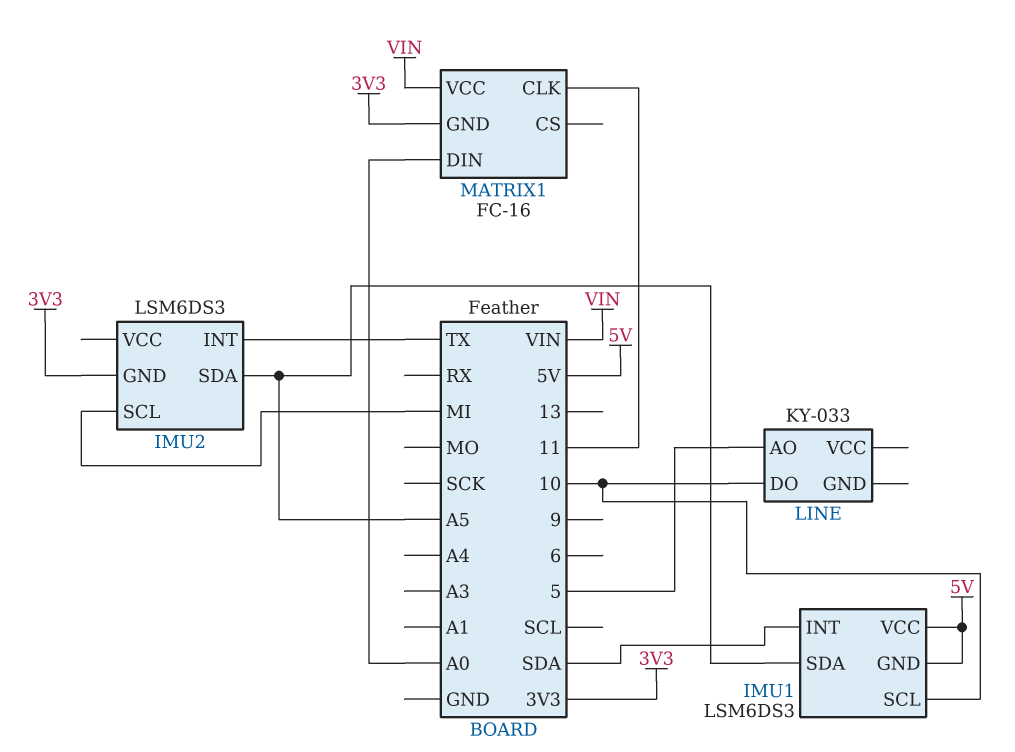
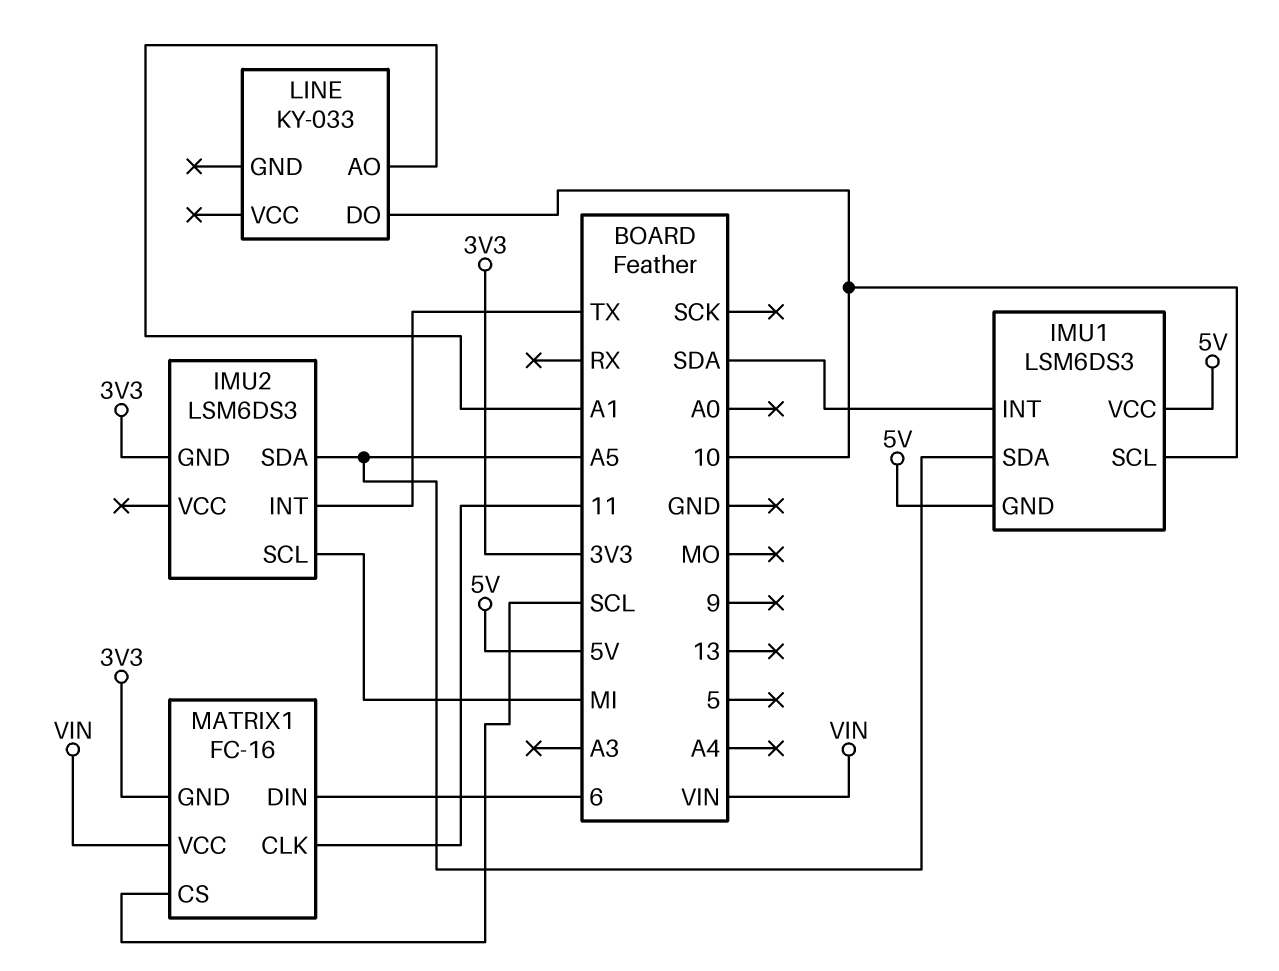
LINE pin AO: 5 -> A1
MATRIX1 pin CS: none -> SCL
MATRIX1 pin DIN: A0 -> 6

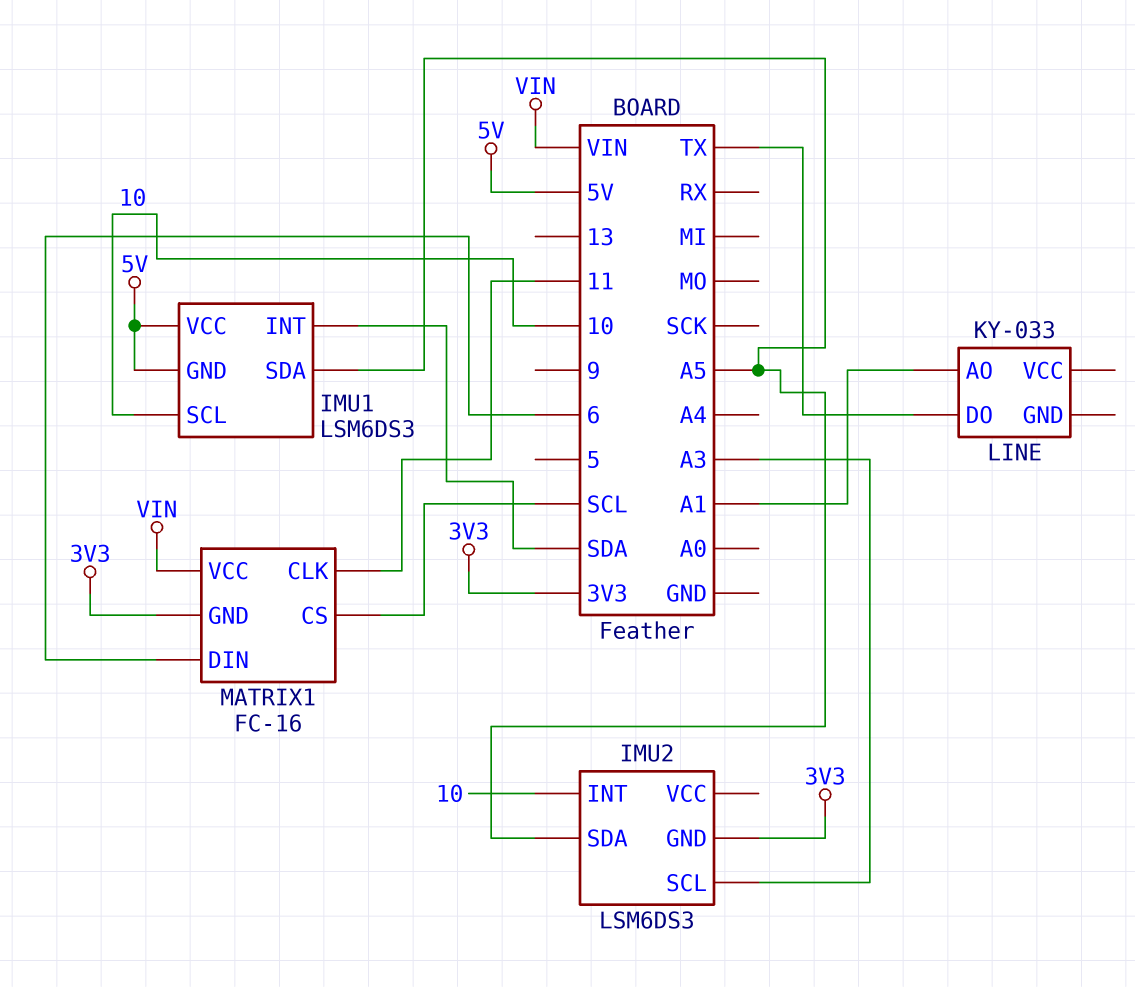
IMU2 pin INT: TX -> 10
IMU2 pin SCL: MI -> A3
LINE pin DO: 10 -> TX

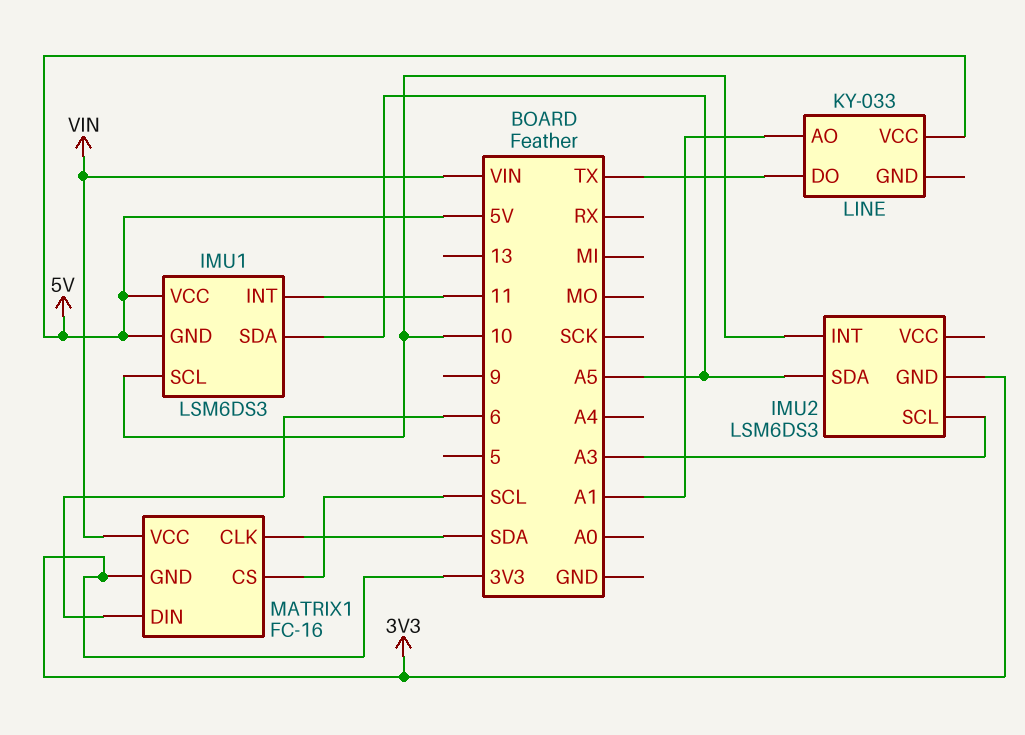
IMU1 pin INT: SDA -> 11
LINE pin VCC: none -> 5V
MATRIX1 pin CLK: 11 -> SDA

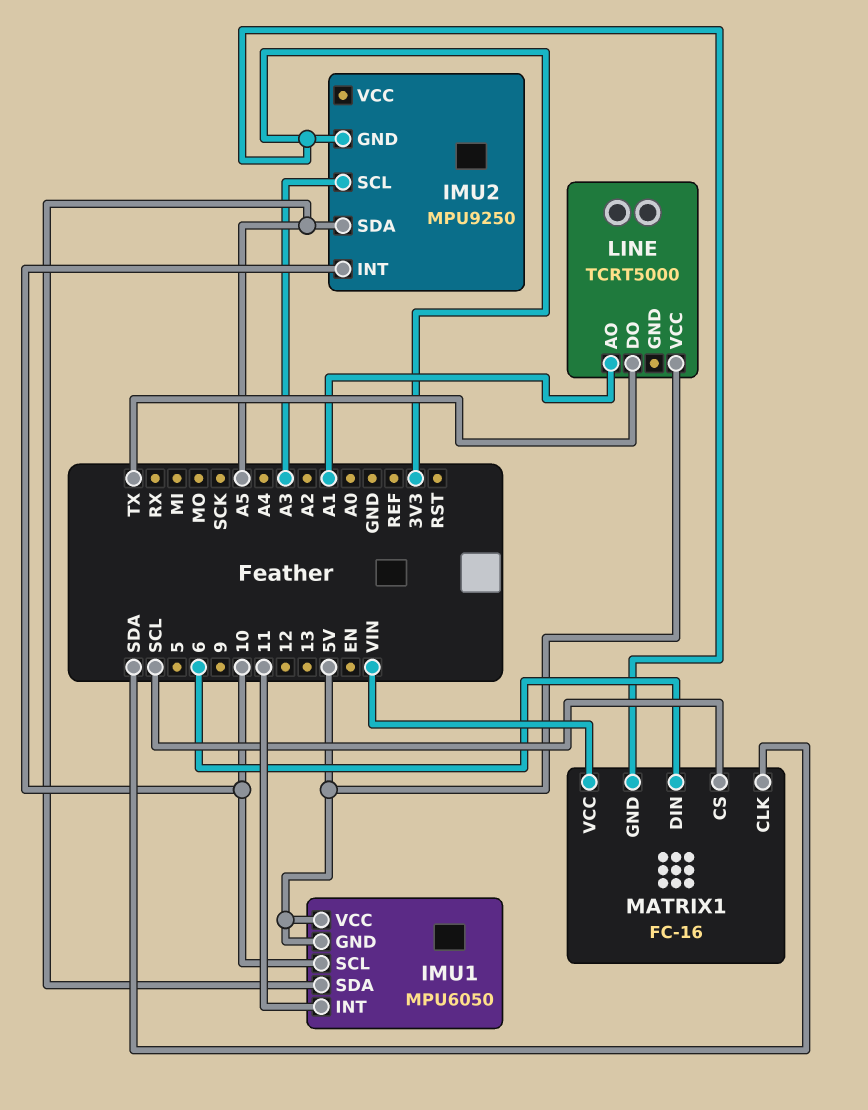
IMU1: LSM6DS3 -> MPU6050
IMU2: LSM6DS3 -> MPU9250
LINE: KY-033 -> TCRT5000

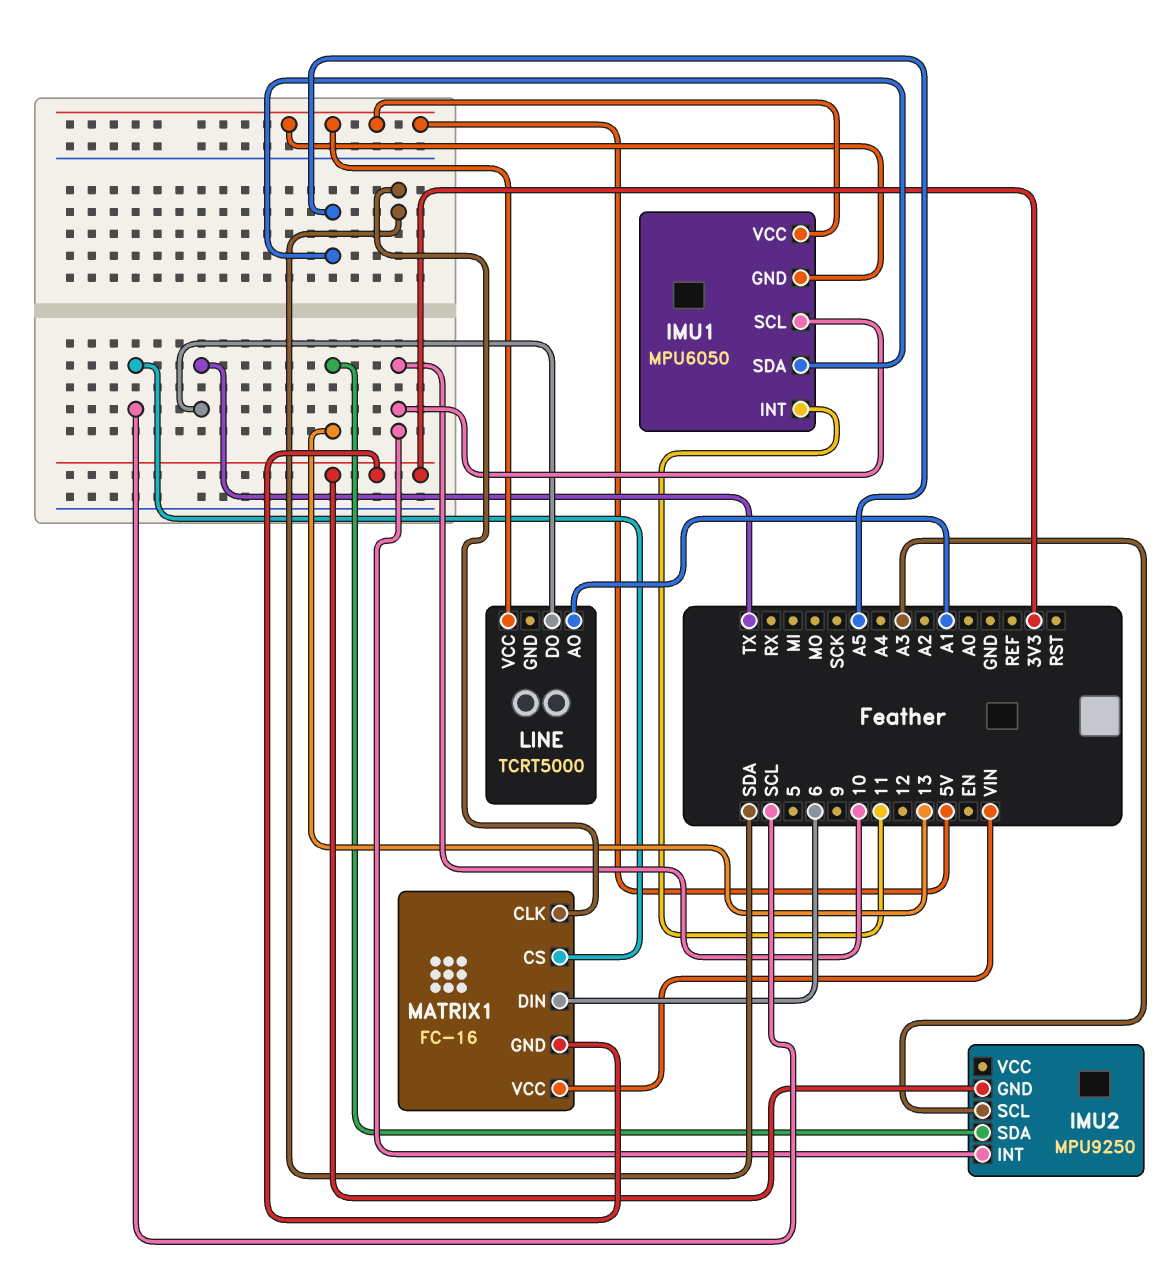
IMU2 pin SDA: A5 -> 13

